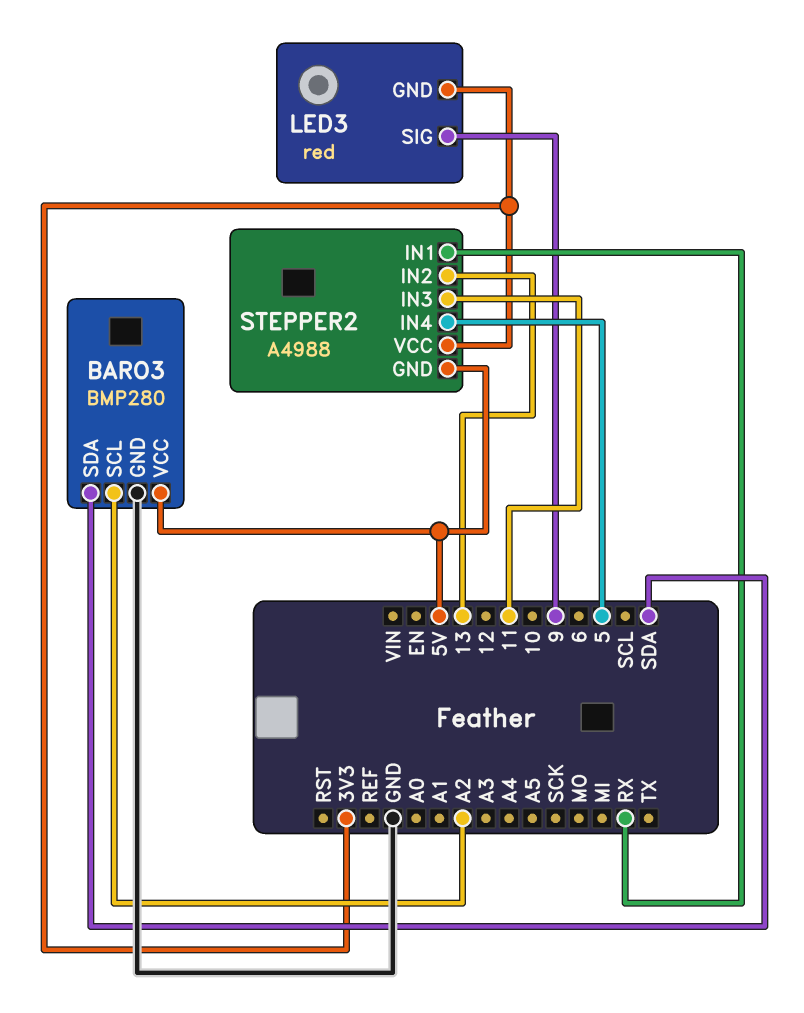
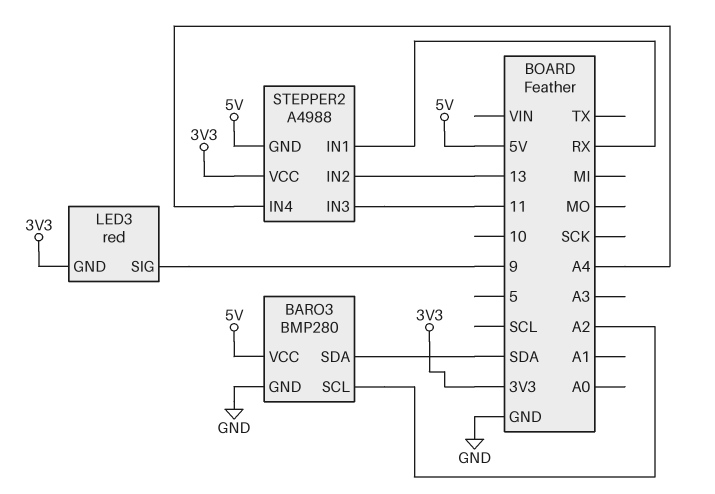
STEPPER2 pin IN4: 5 -> A4

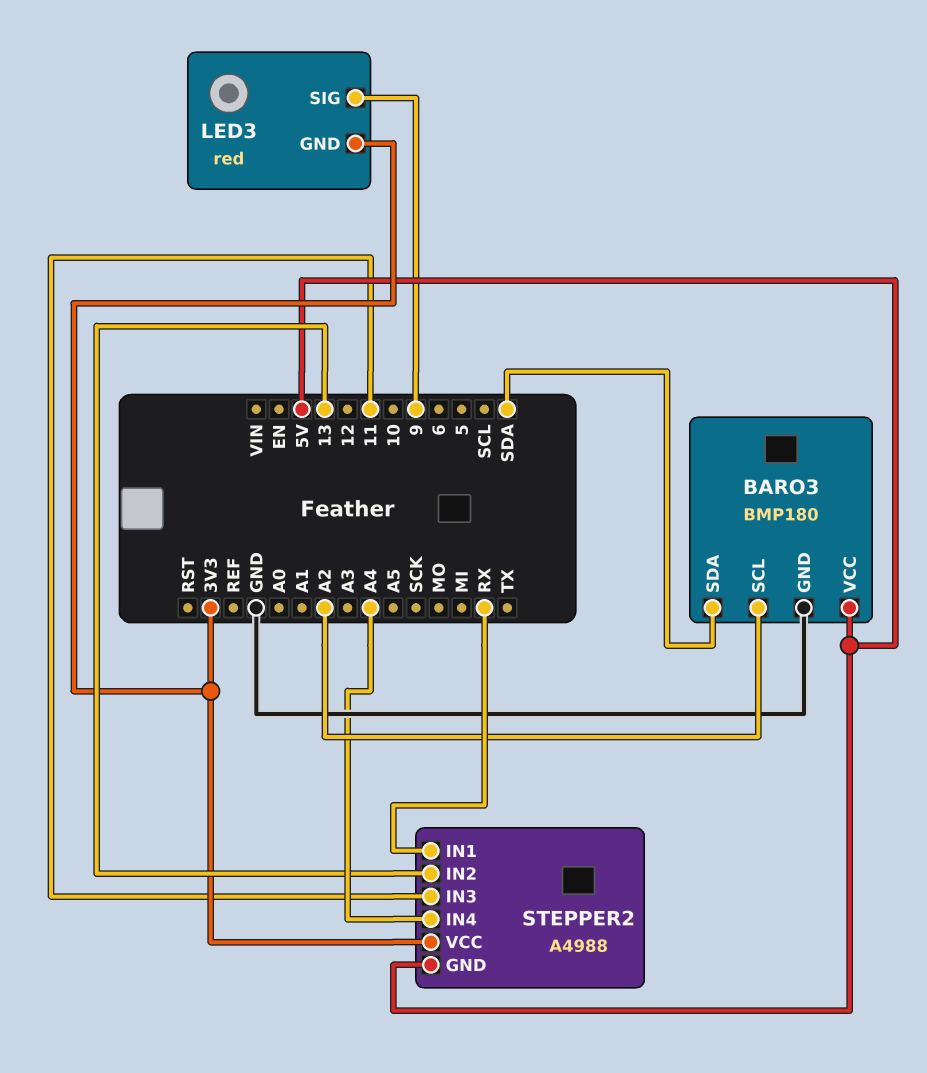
BARO3: BMP280 -> BMP180

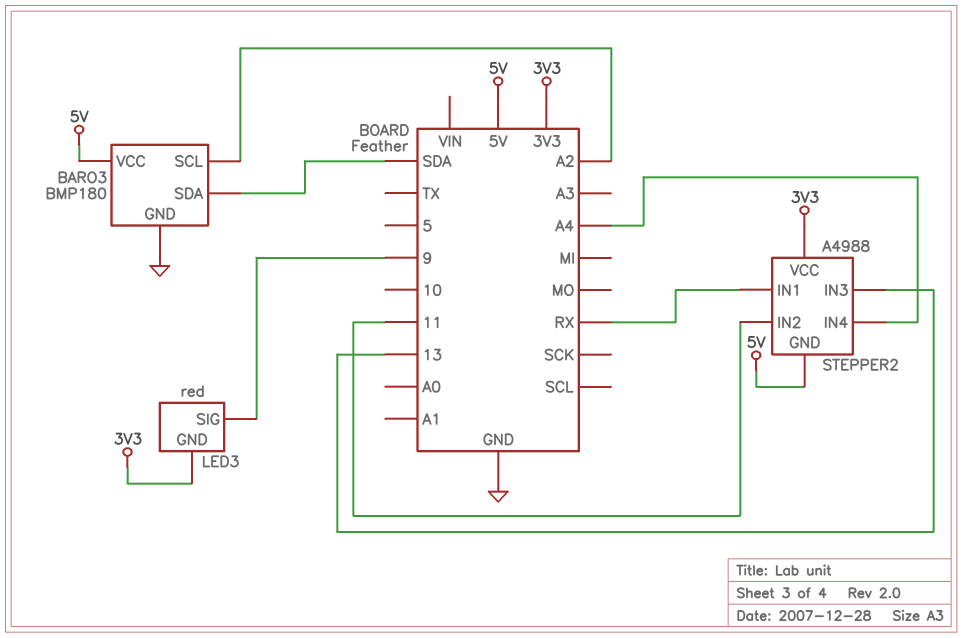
STEPPER2 pin IN2: 13 -> 11
STEPPER2 pin IN3: 11 -> 13

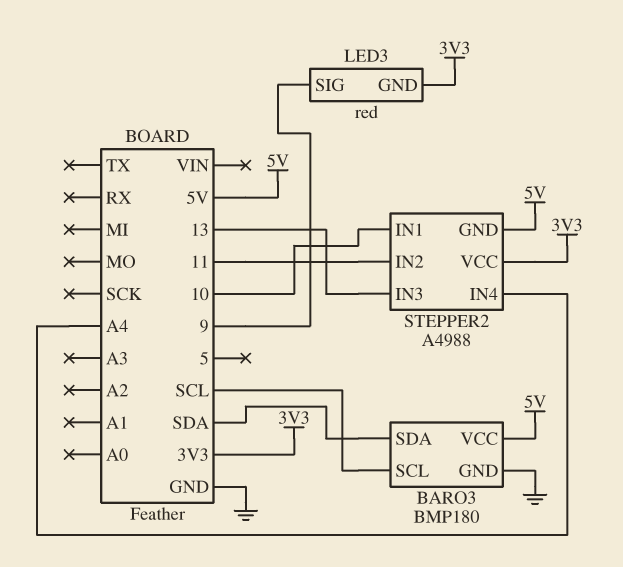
BARO3 pin SCL: A2 -> SCL
STEPPER2 pin IN1: RX -> 10

